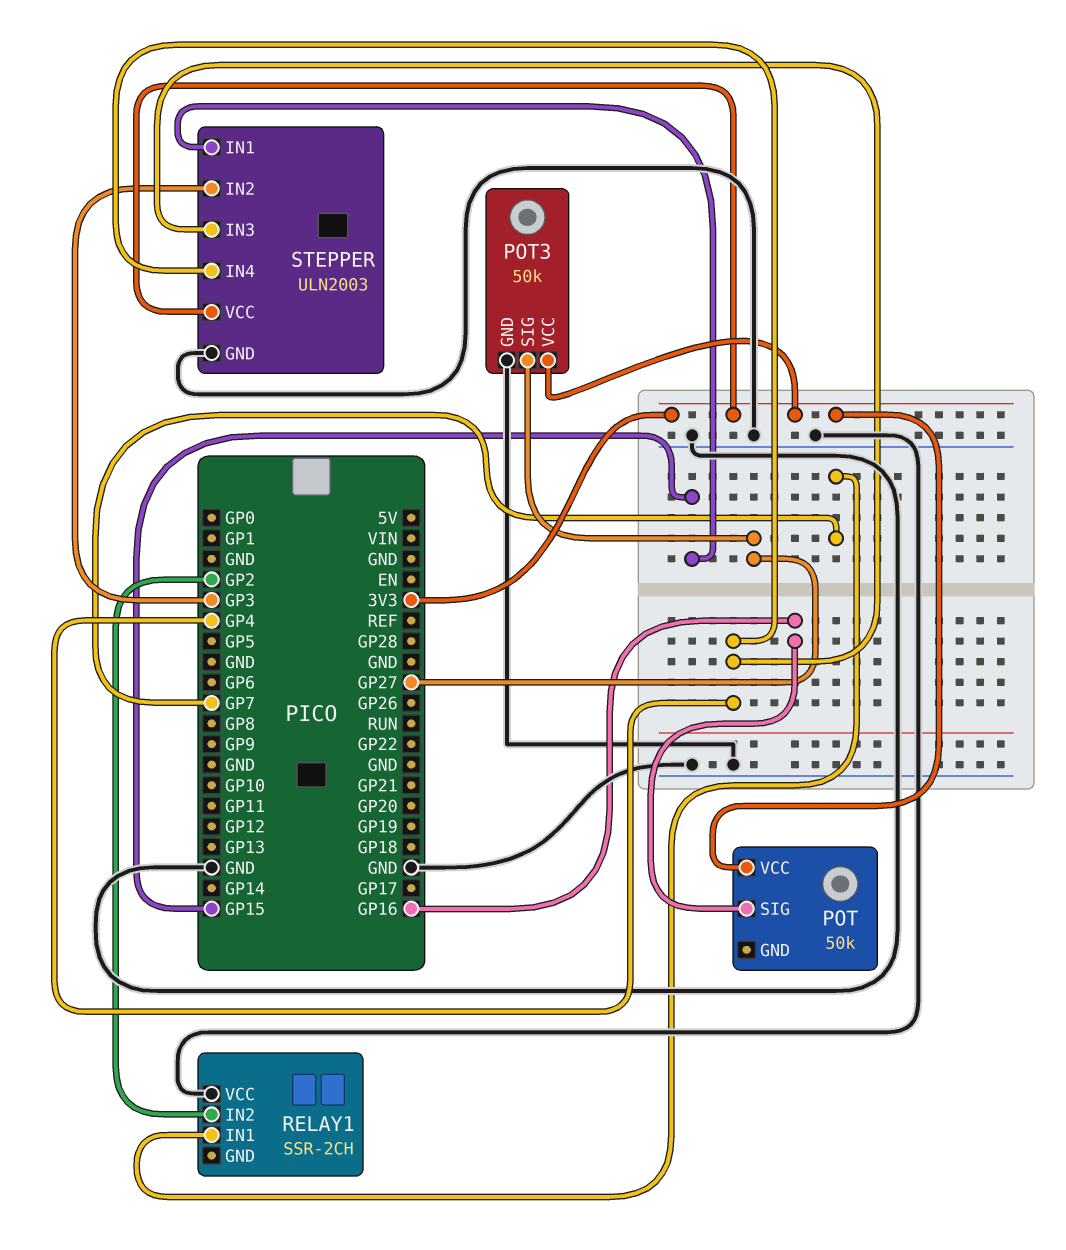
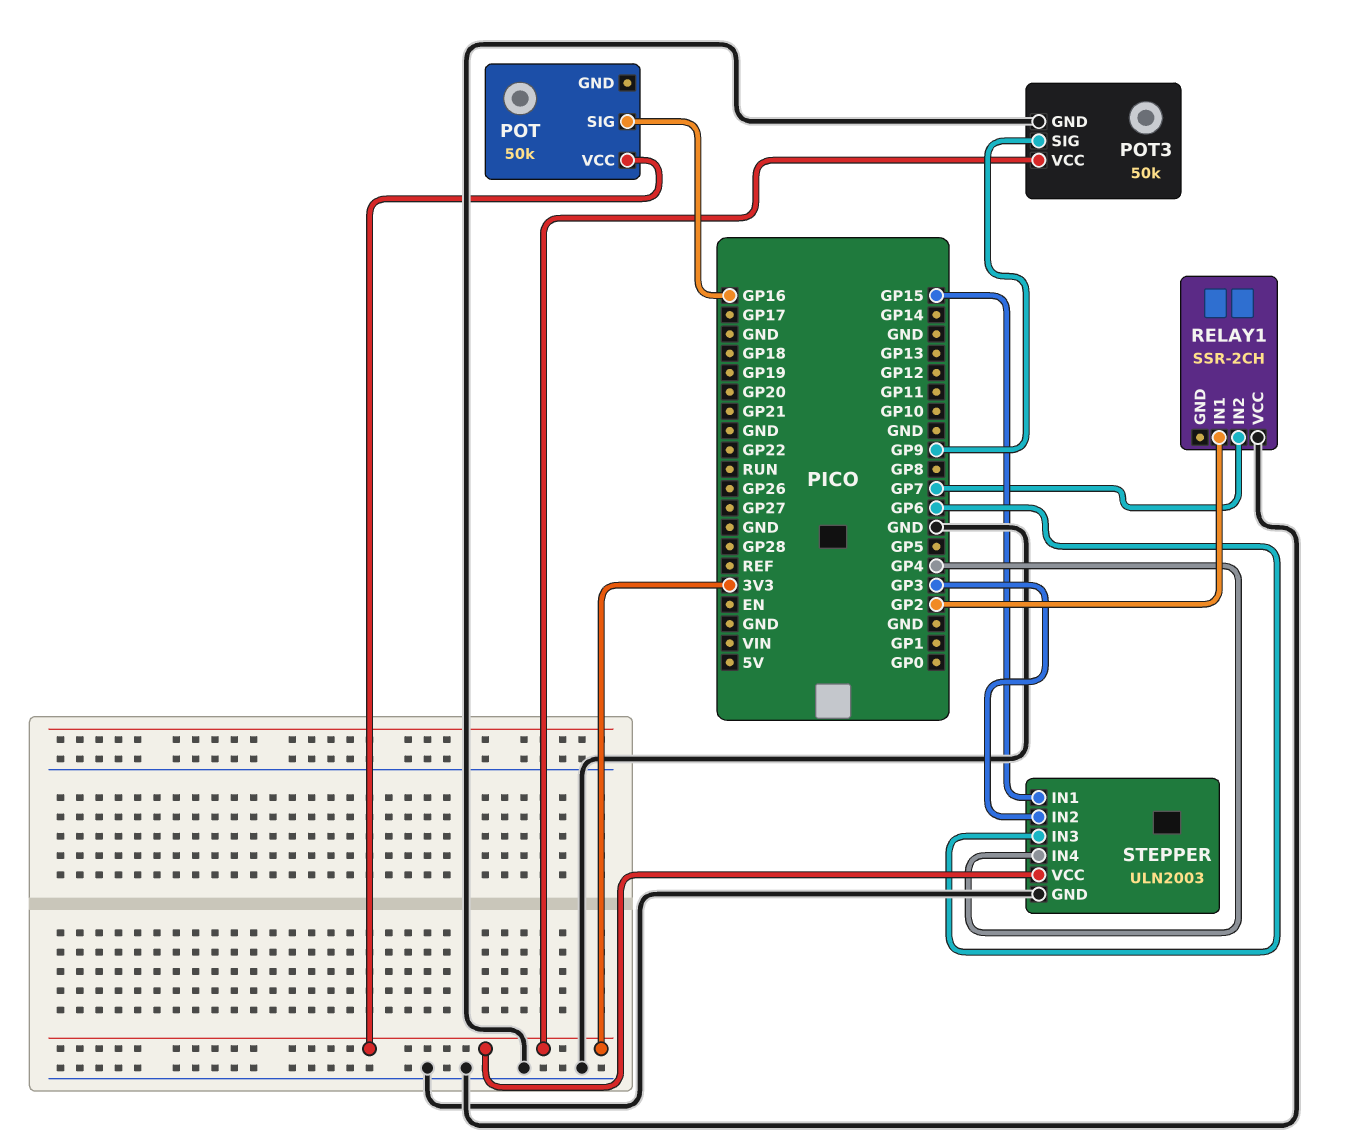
POT3 pin SIG: GP27 -> GP9
RELAY1 pin IN1: GP7 -> GP2
RELAY1 pin IN2: GP2 -> GP7
STEPPER pin IN3: GP4 -> GP6

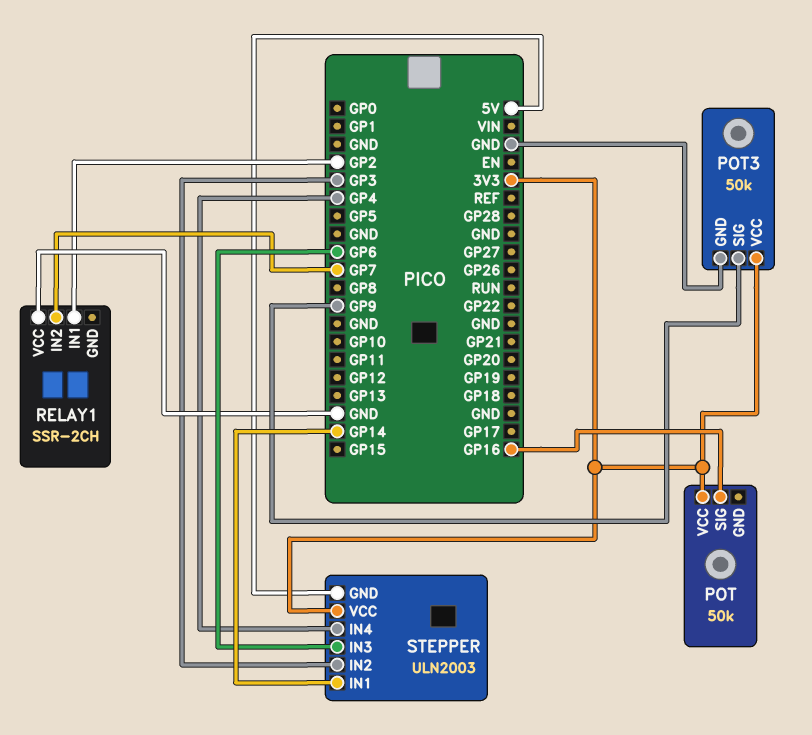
STEPPER pin GND: GND -> 5V
STEPPER pin IN1: GP15 -> GP14

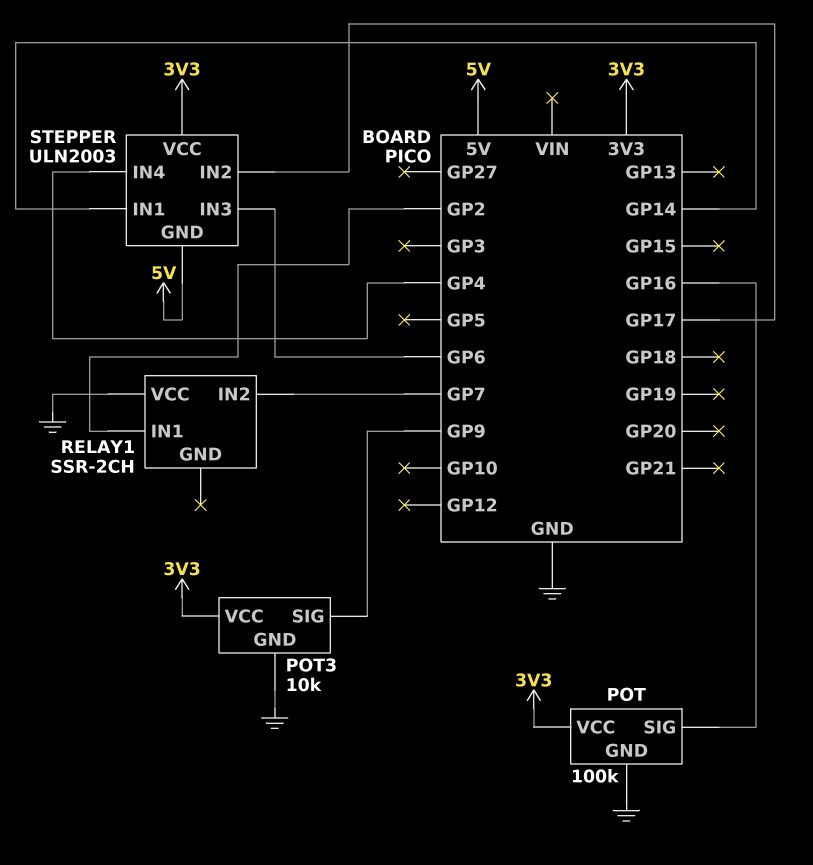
POT: 50k -> 100k
POT pin GND: none -> GND
POT3: 50k -> 10k
STEPPER pin IN2: GP3 -> GP17

